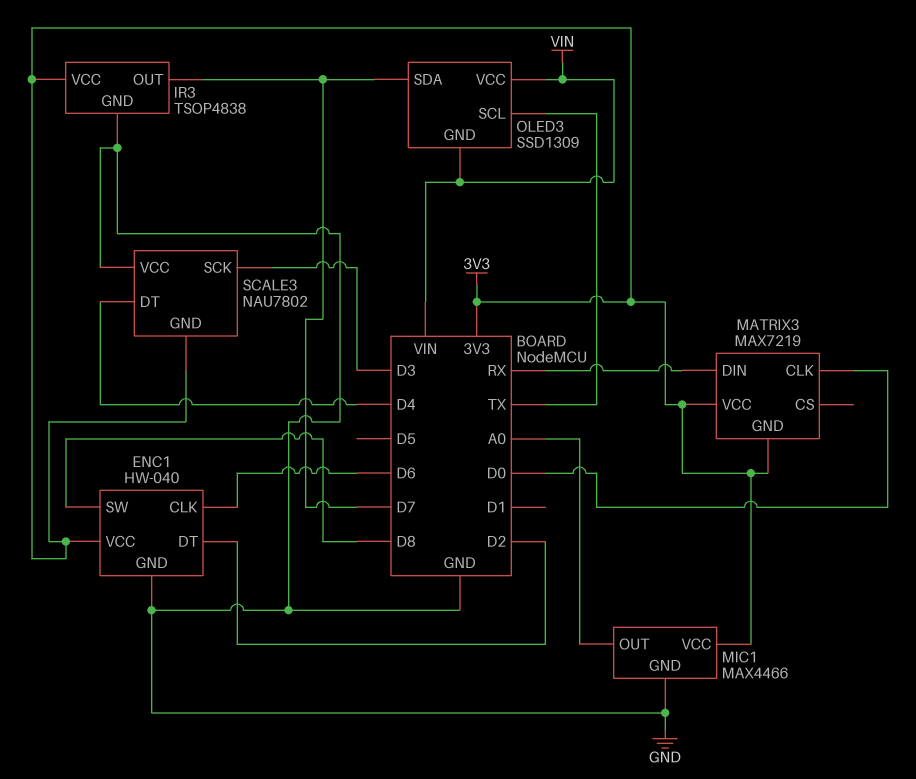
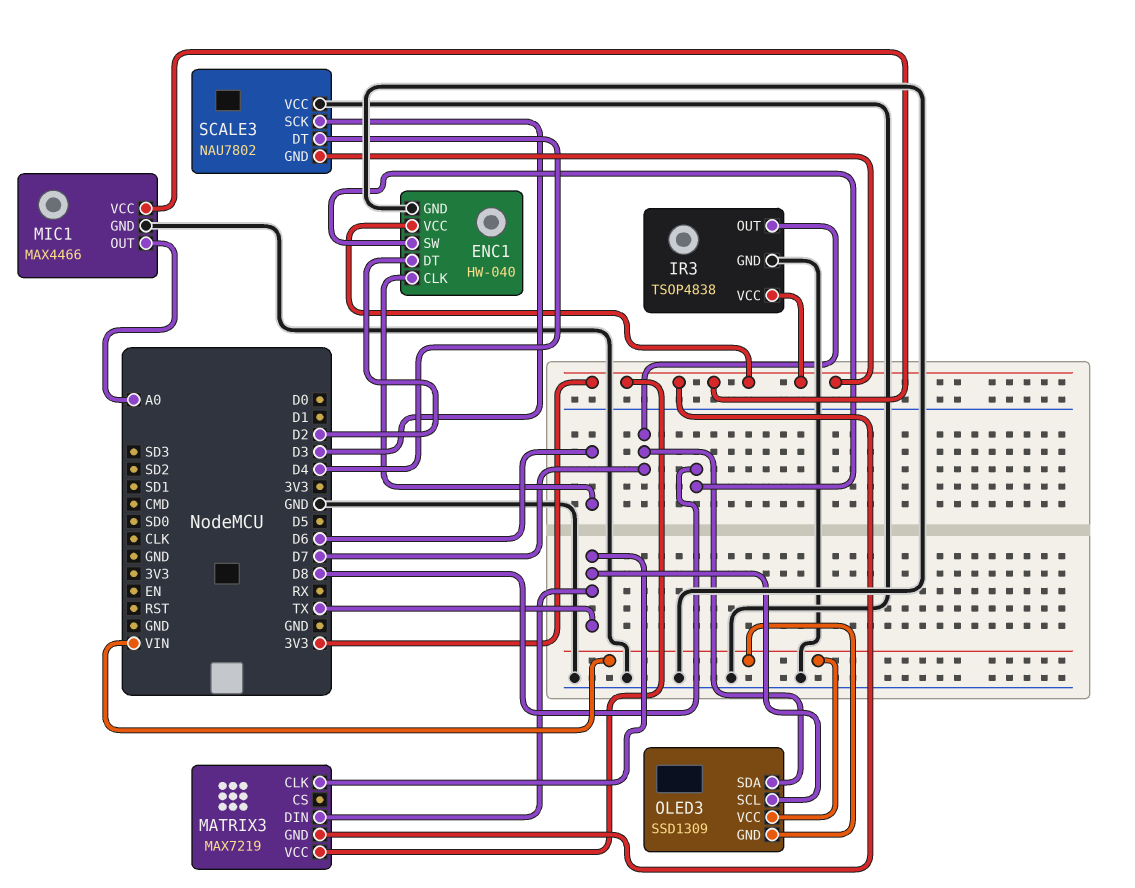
MATRIX3 pin CLK: D0 -> TX
MATRIX3 pin DIN: RX -> TX

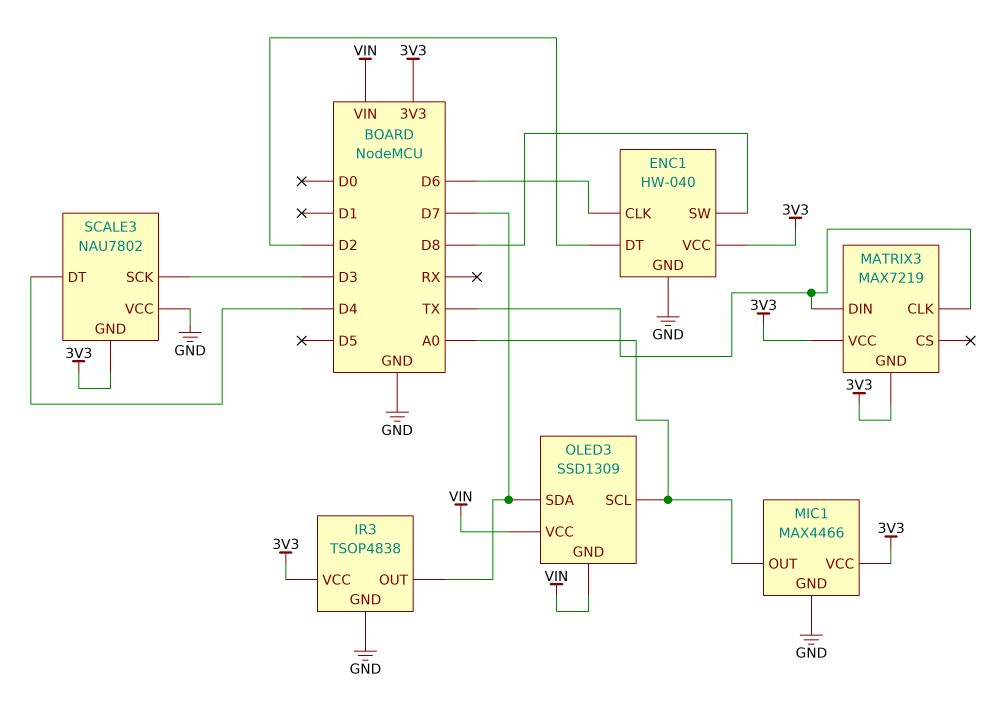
OLED3 pin SCL: TX -> A0

